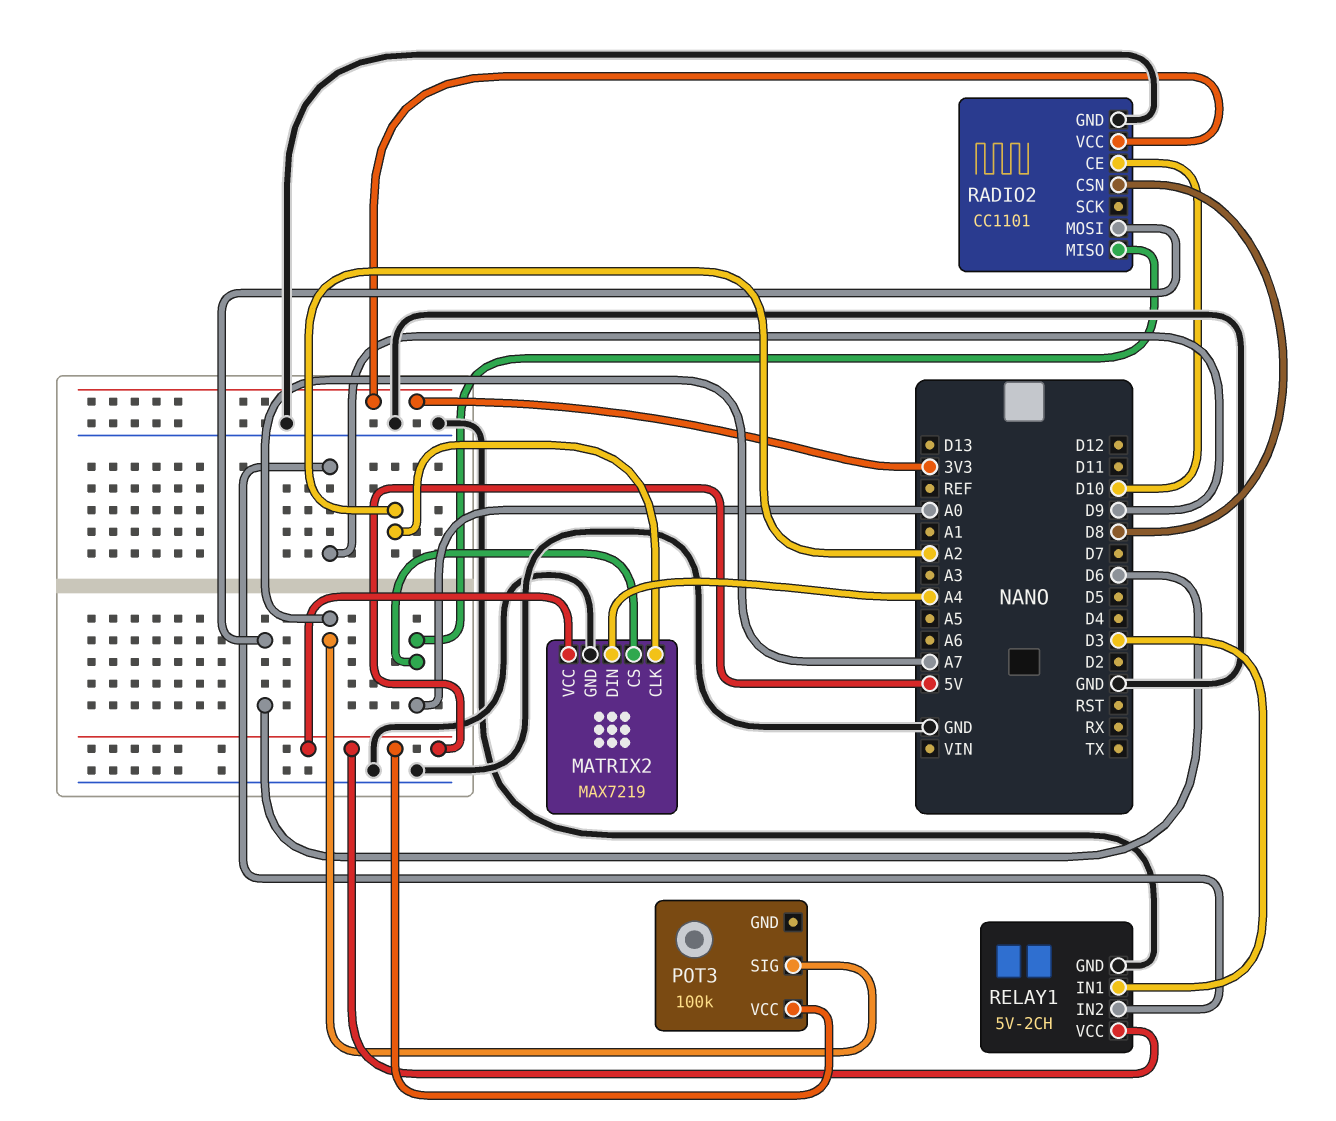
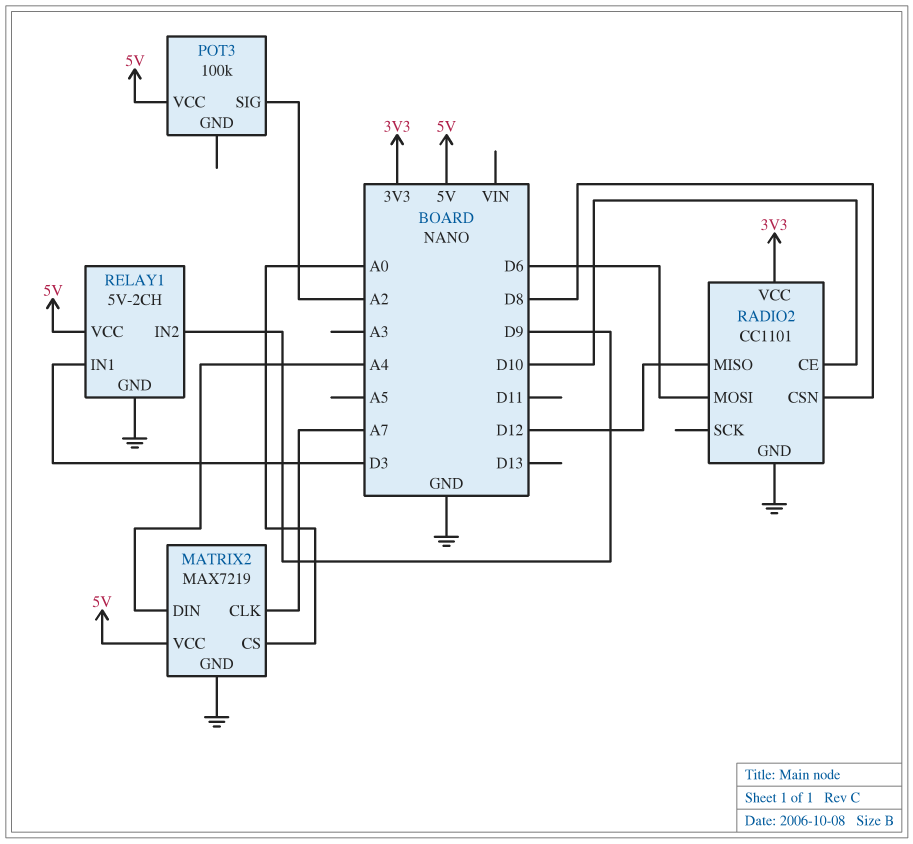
MATRIX2 pin CLK: A2 -> A7
POT3 pin SIG: A7 -> A2
RADIO2 pin MISO: A0 -> D12

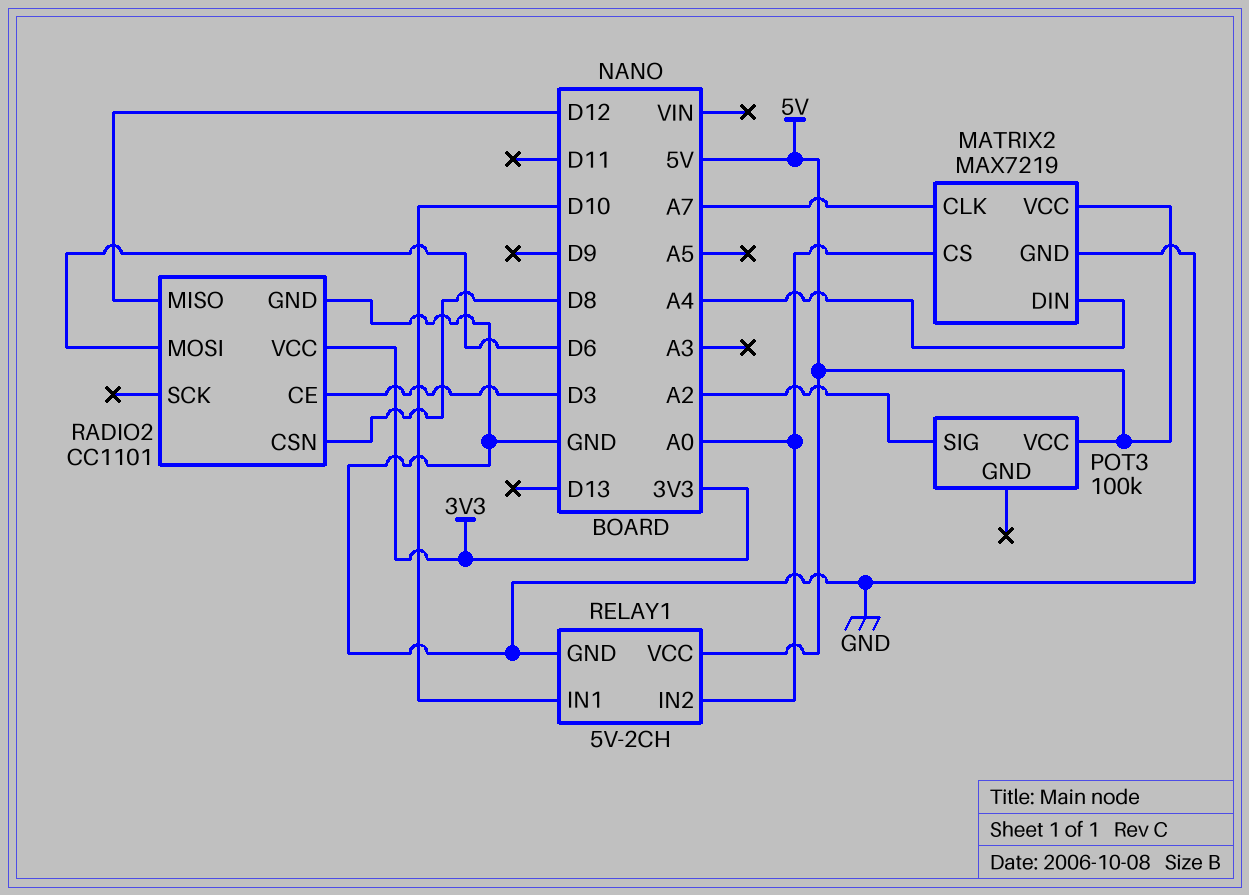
RADIO2 pin CE: D10 -> D3
RELAY1 pin IN1: D3 -> D10
RELAY1 pin IN2: D9 -> A0

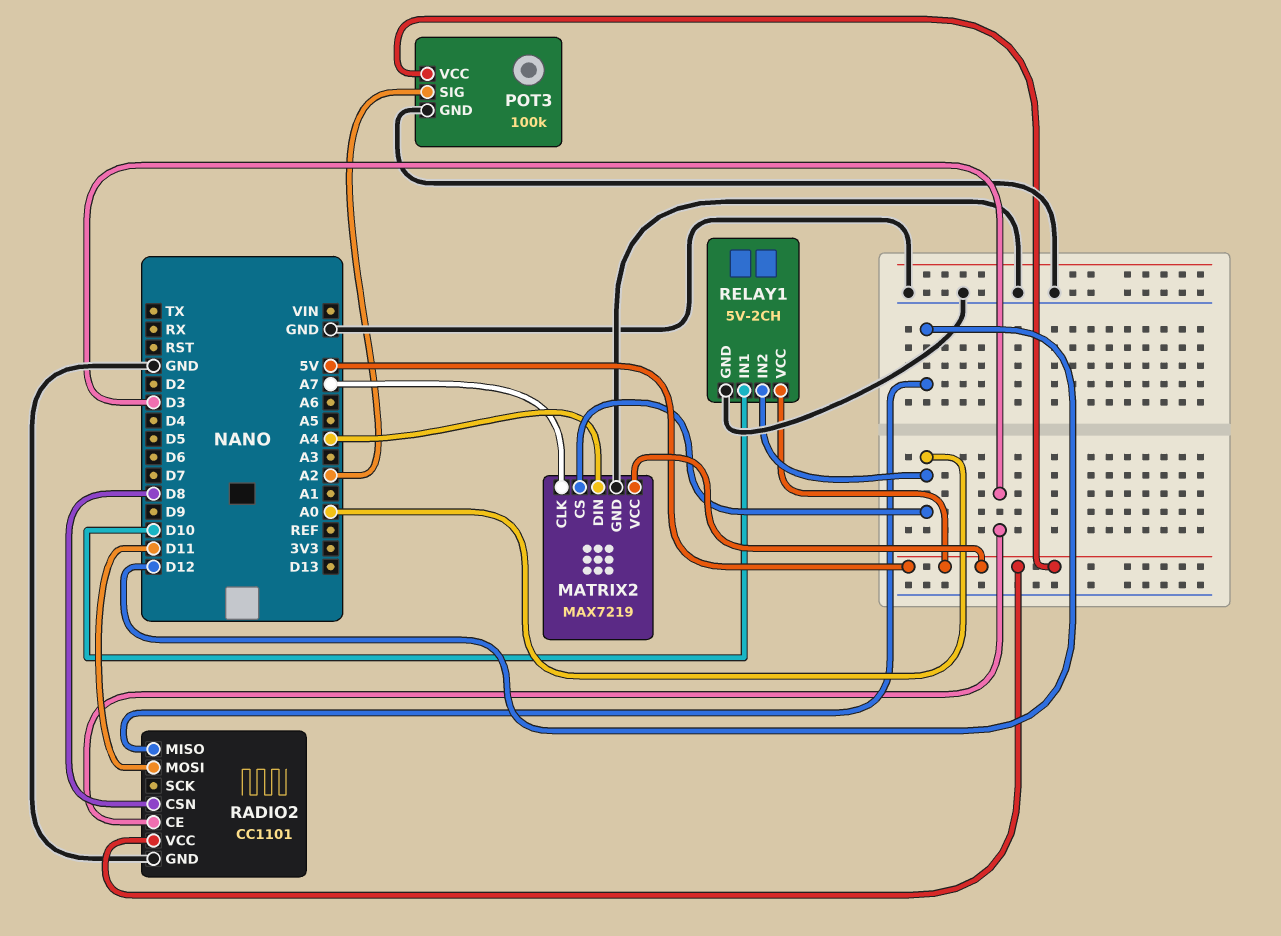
POT3 pin GND: none -> GND
RADIO2 pin MOSI: D6 -> D11
RADIO2 pin VCC: 3V3 -> 5V

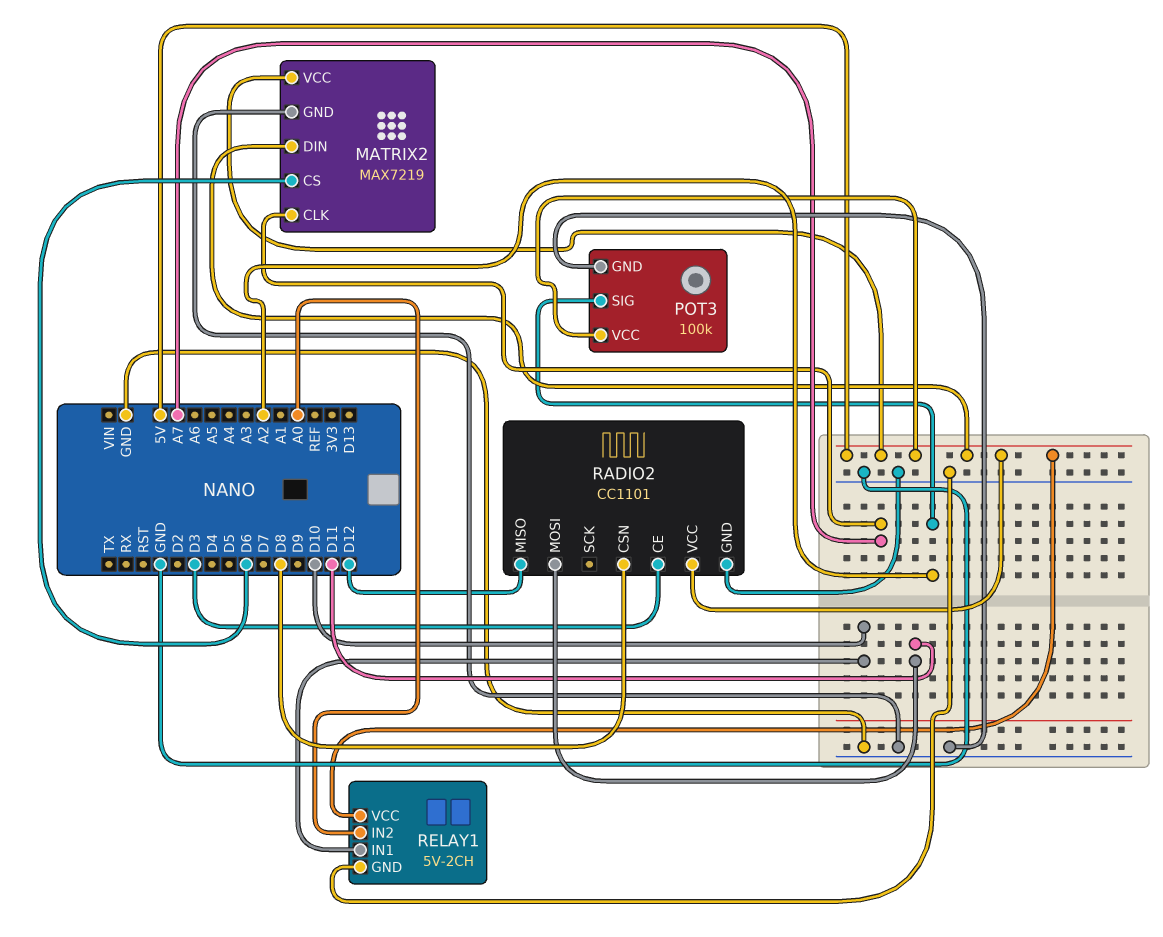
MATRIX2 pin CS: A0 -> D6
MATRIX2 pin DIN: A4 -> 5V

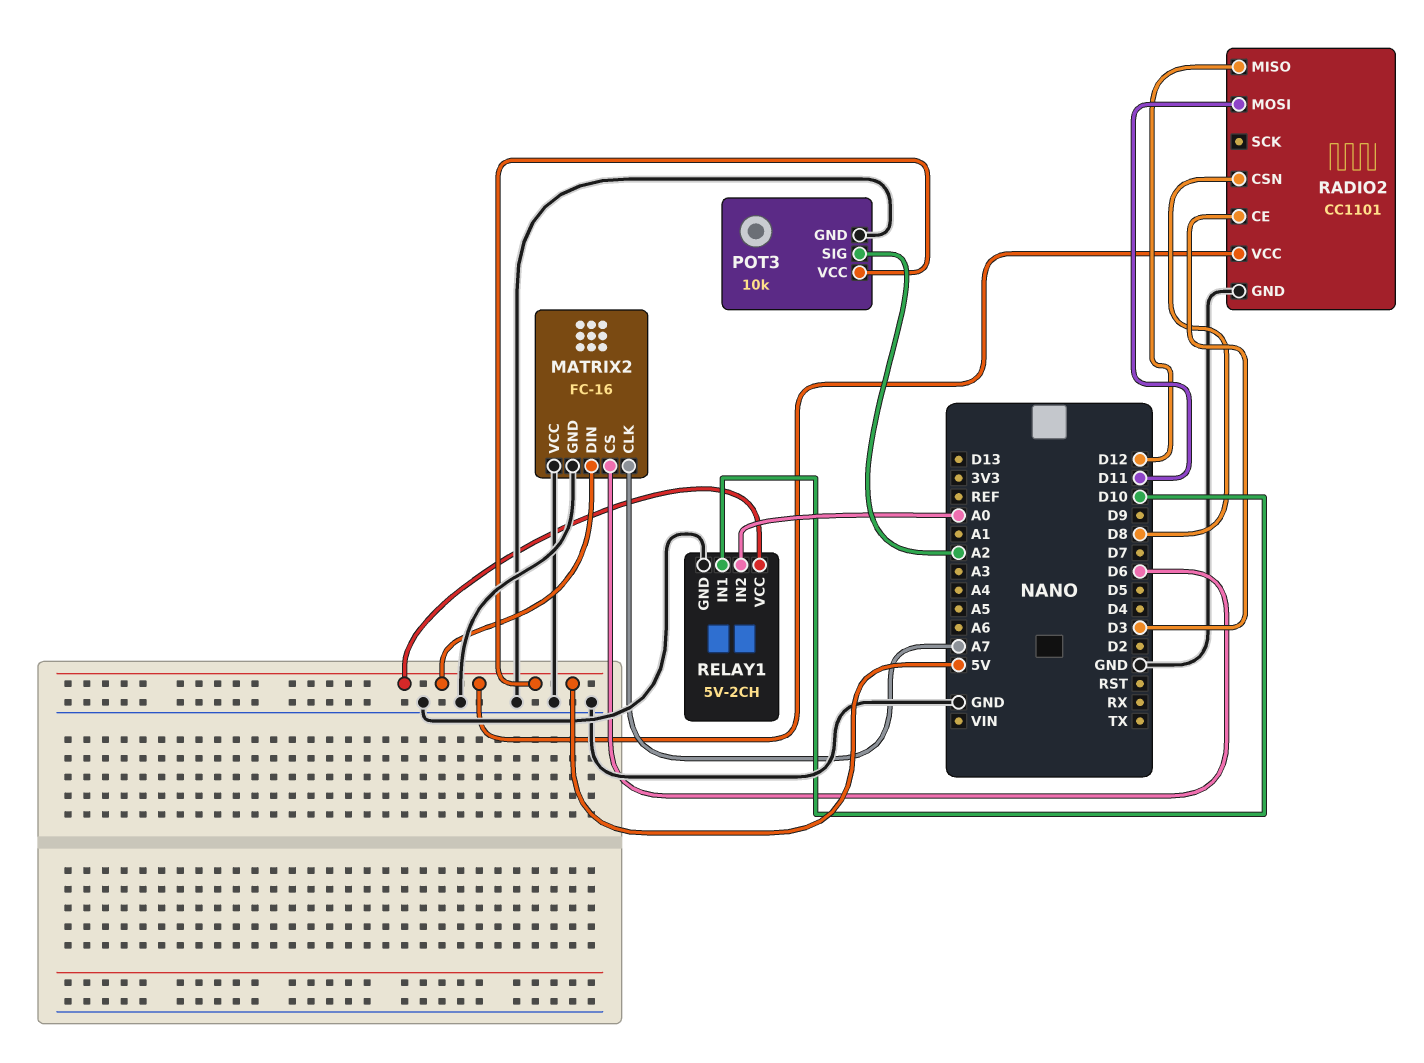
MATRIX2: MAX7219 -> FC-16
MATRIX2 pin VCC: 5V -> GND
POT3: 100k -> 10k

